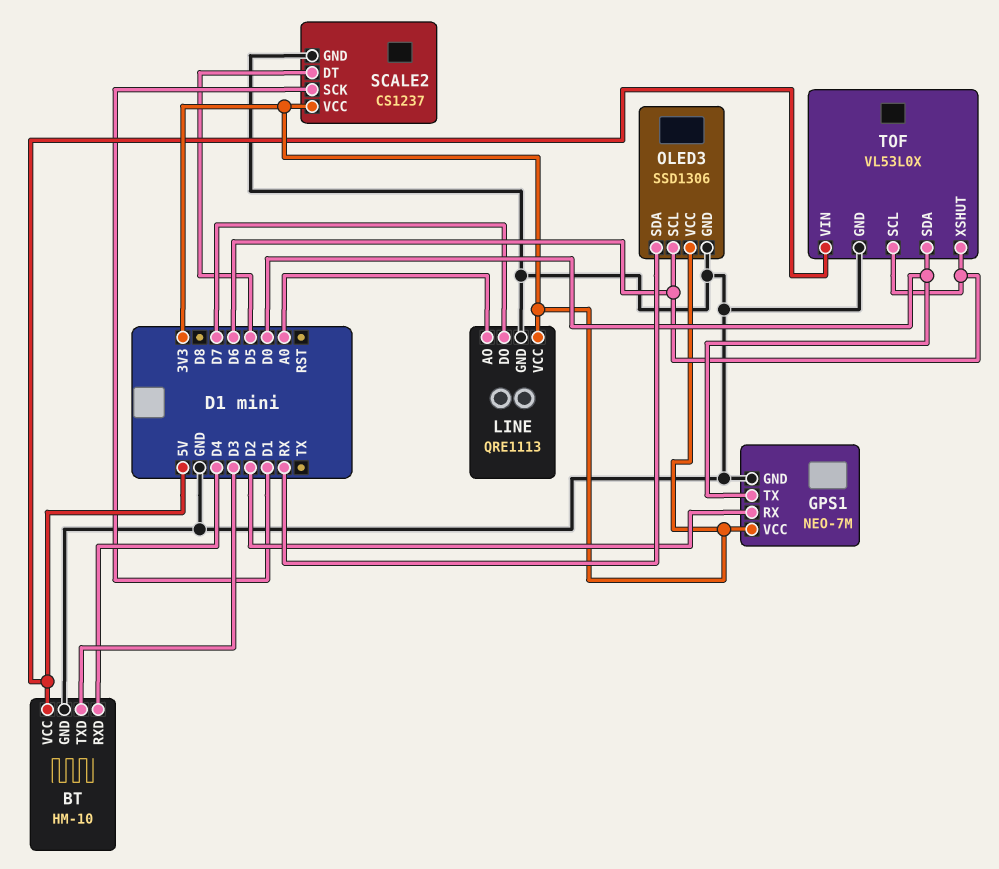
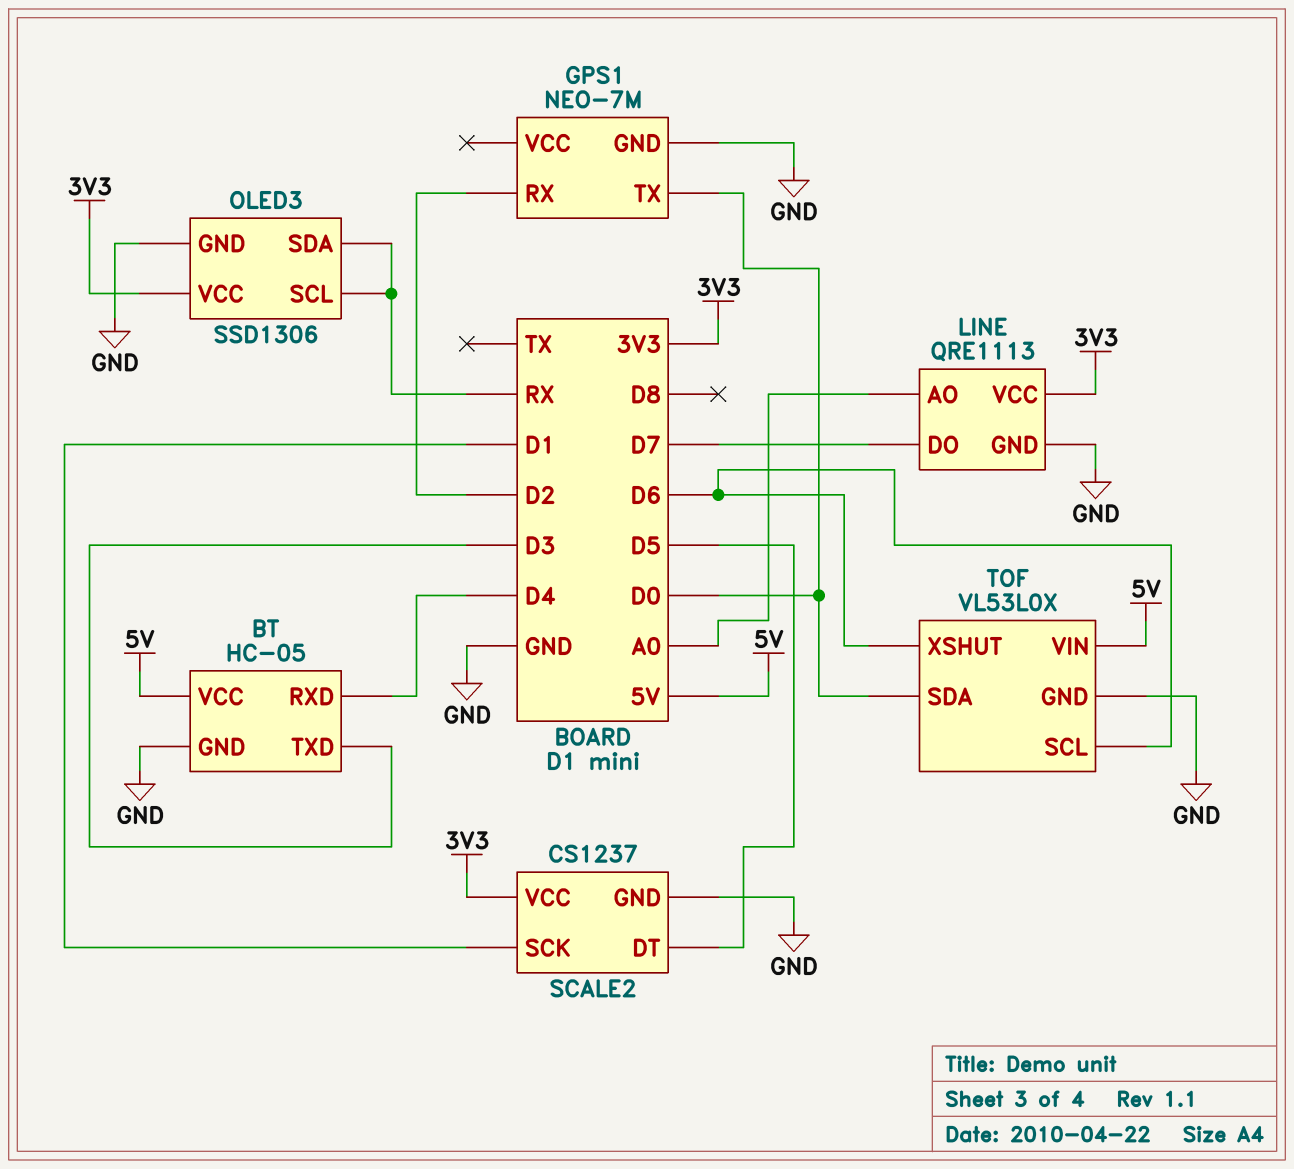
BT: HM-10 -> HC-05
GPS1 pin VCC: 3V3 -> none
OLED3 pin SCL: D6 -> RX

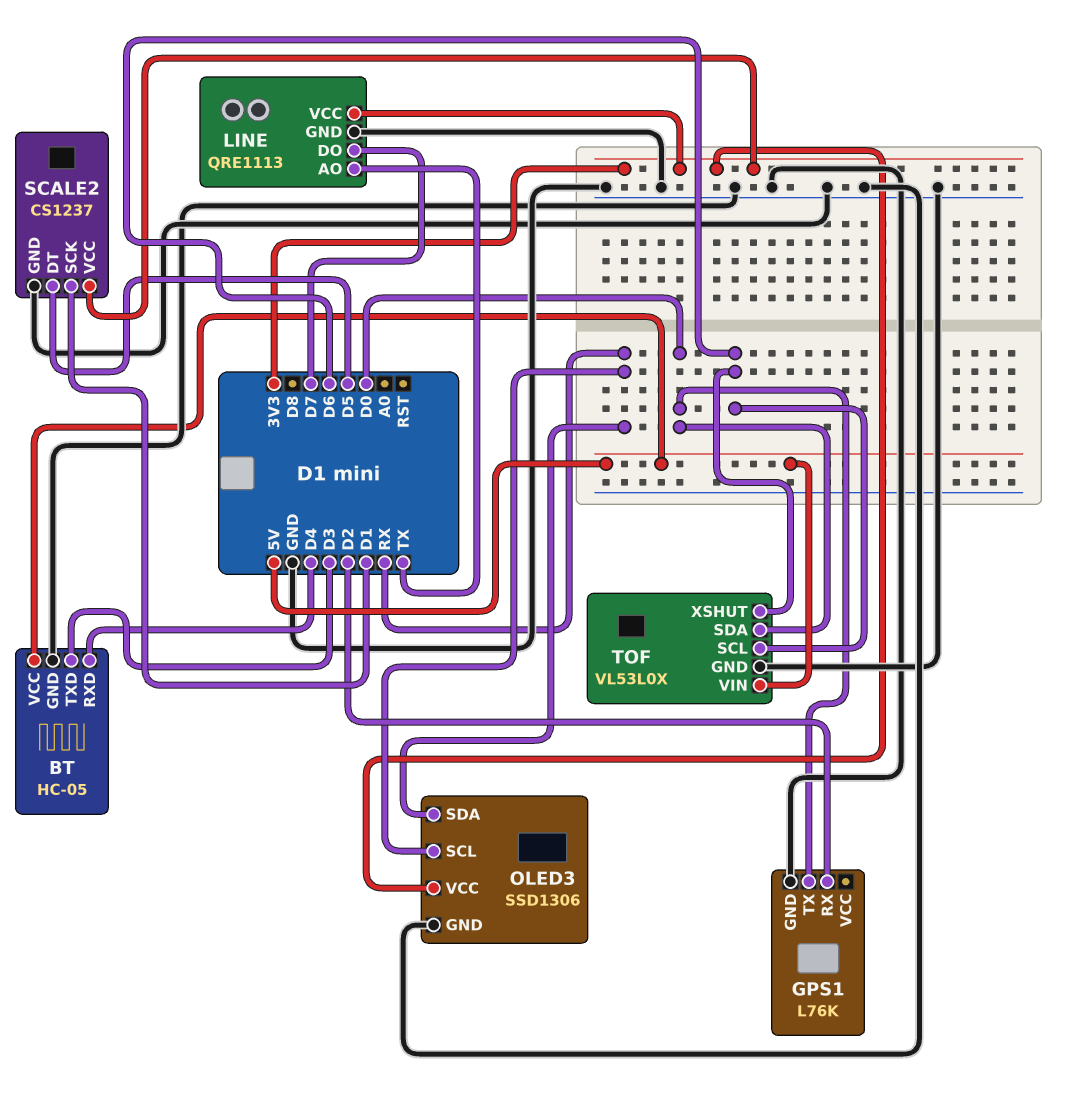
GPS1: NEO-7M -> L76K
LINE pin AO: A0 -> TX

